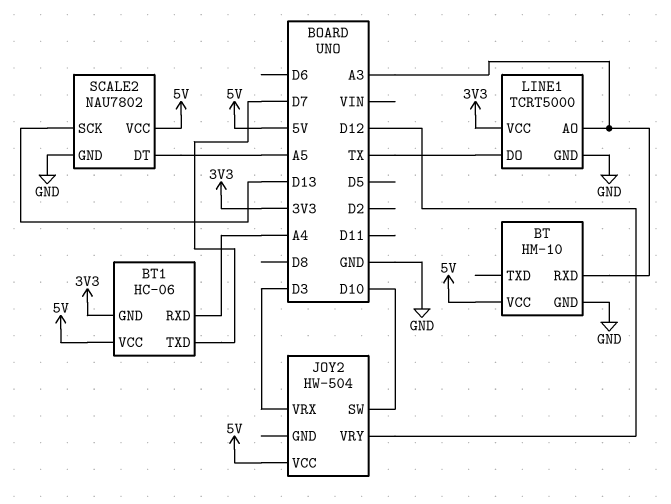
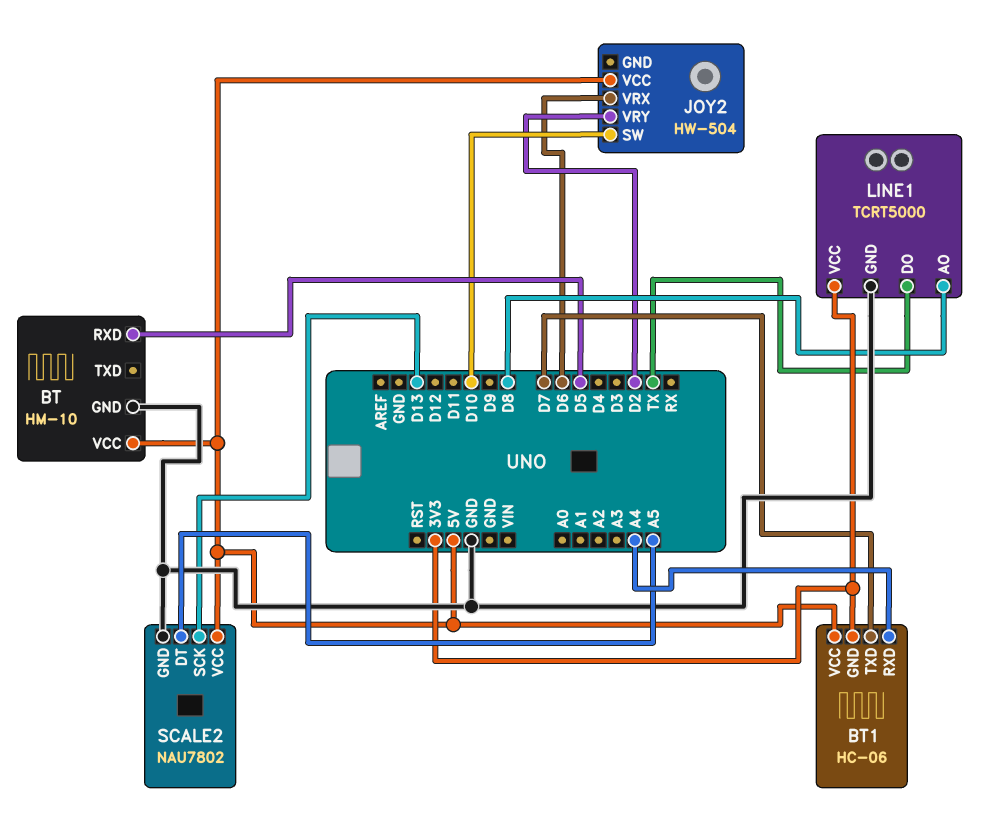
BT pin RXD: A3 -> D5
JOY2 pin VRX: D3 -> D6
JOY2 pin VRY: D12 -> D2
LINE1 pin AO: A3 -> D8

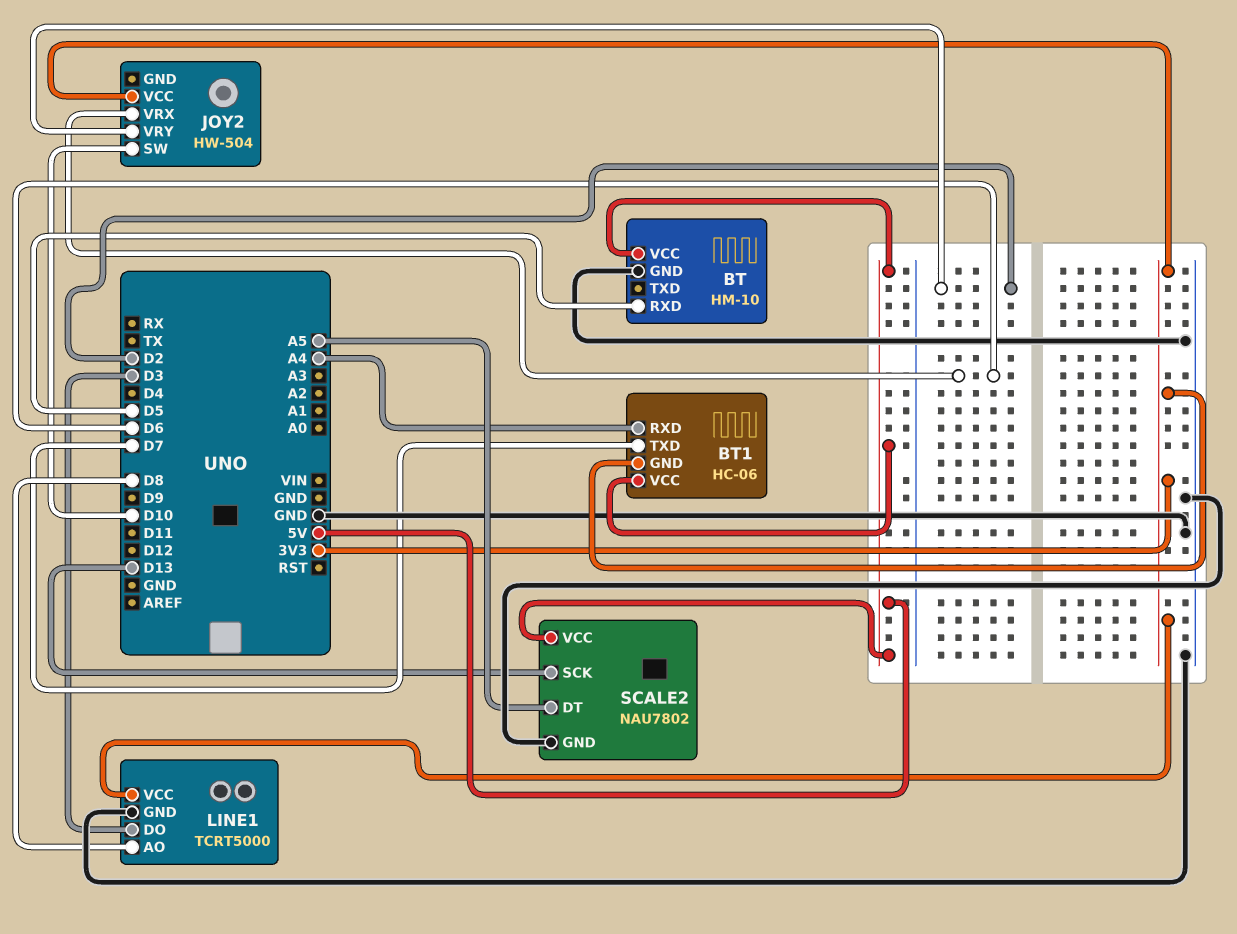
JOY2 pin VCC: 5V -> 3V3
LINE1 pin DO: TX -> D3

